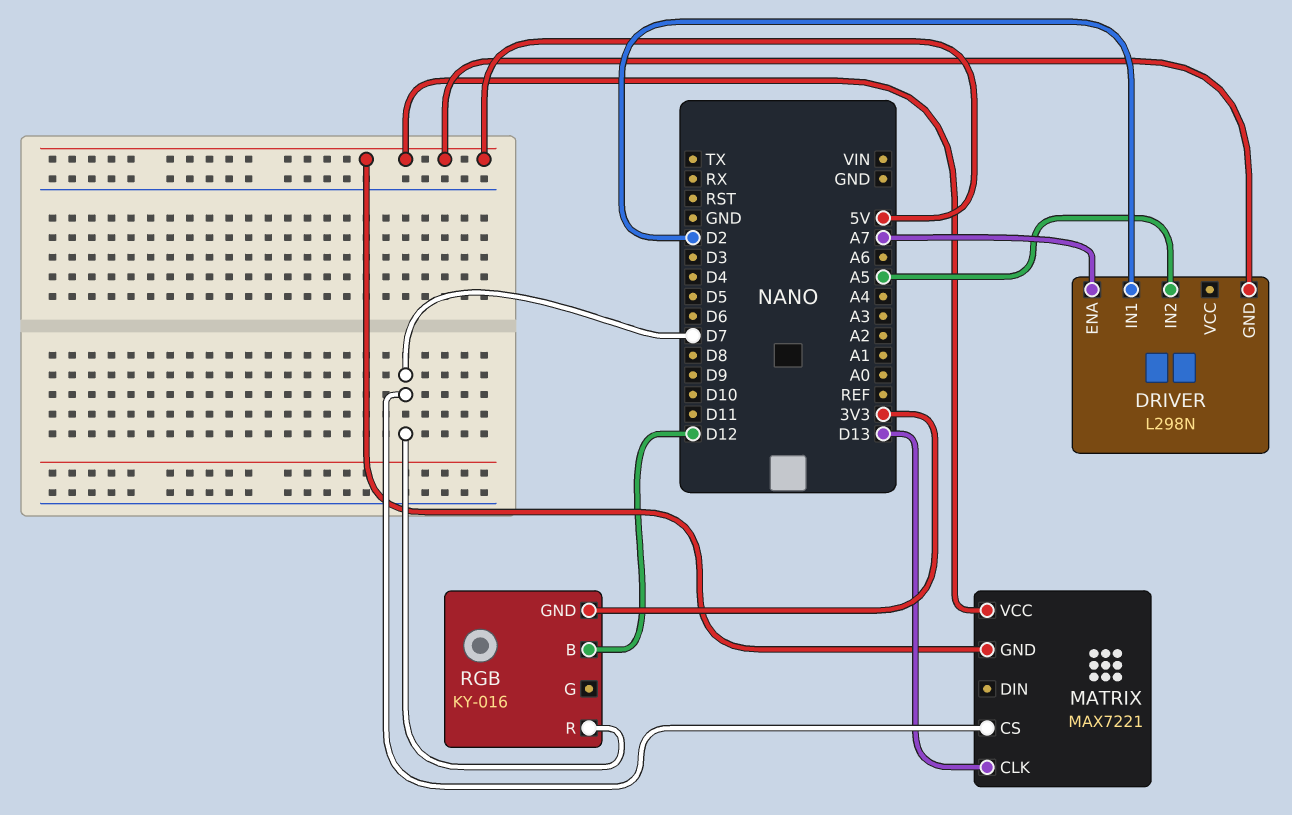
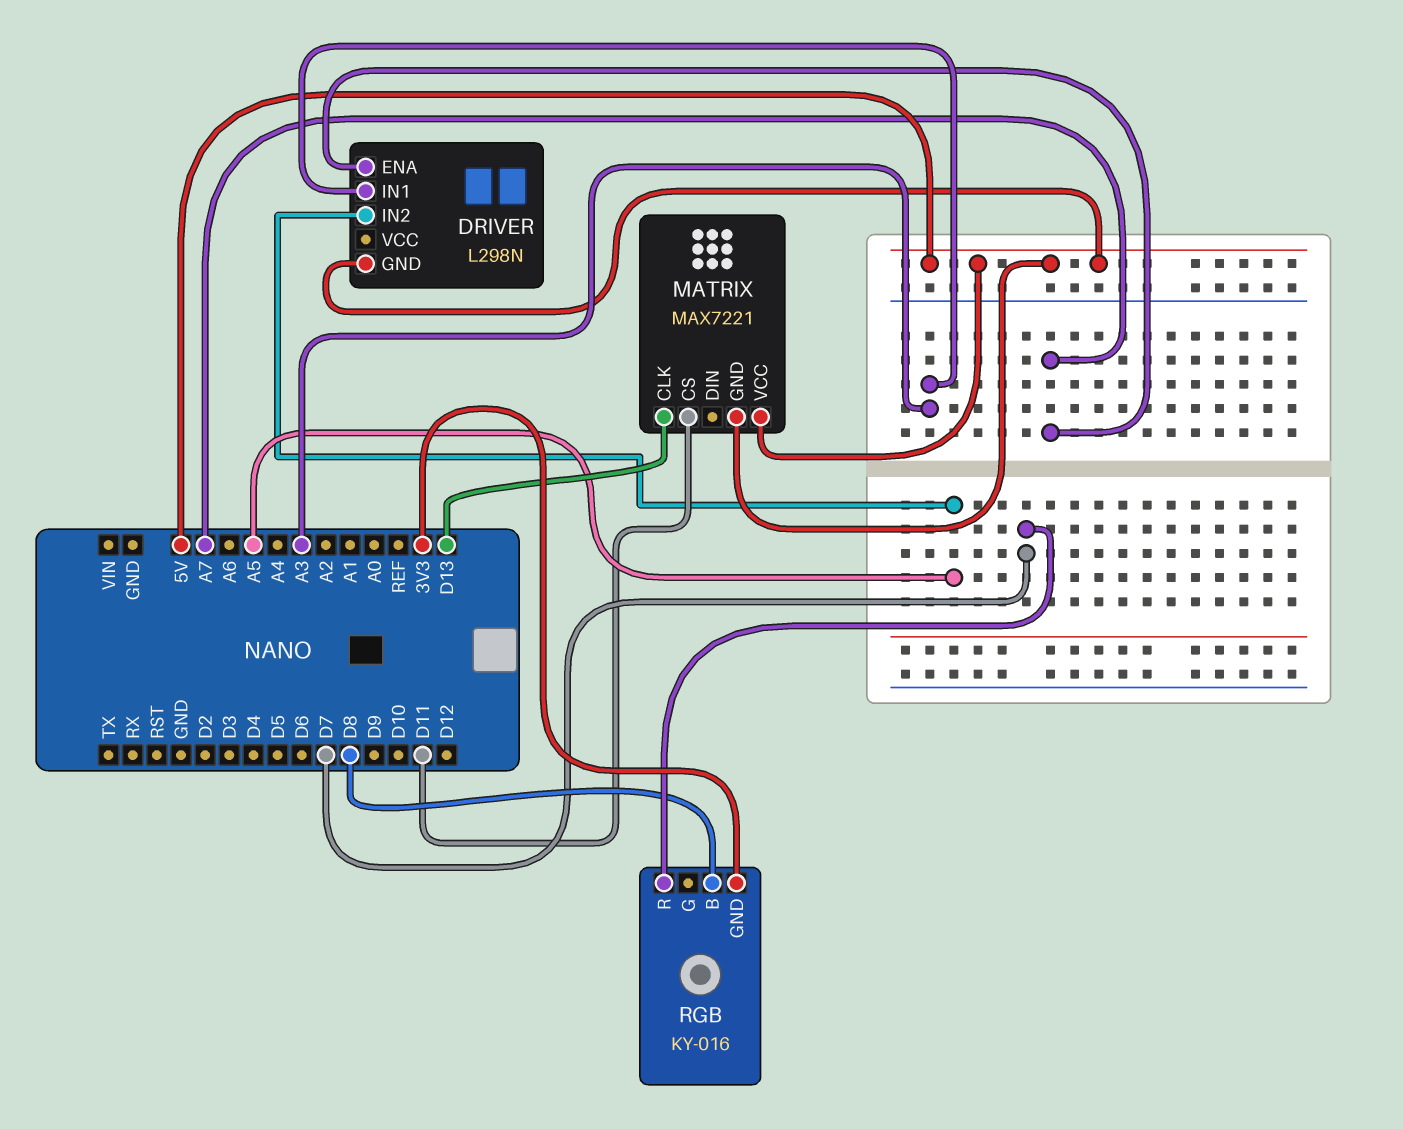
DRIVER pin IN1: D2 -> A3
MATRIX pin CS: D7 -> D11
RGB pin B: D12 -> D8

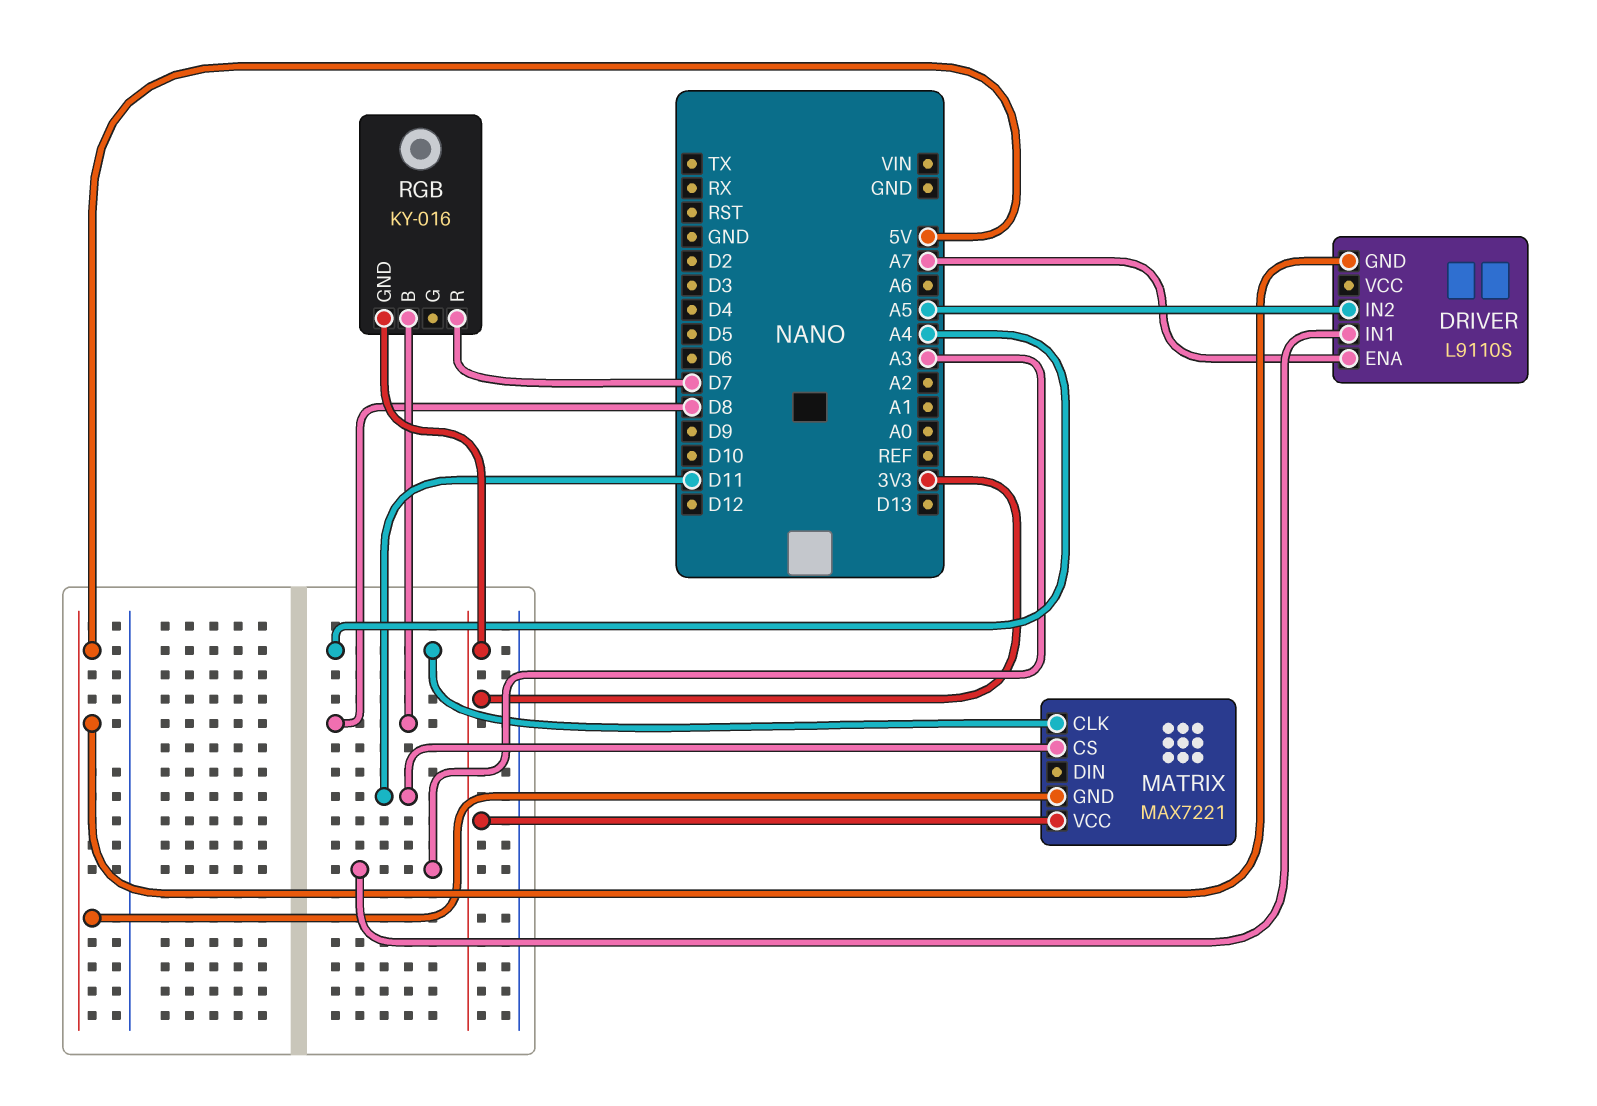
DRIVER: L298N -> L9110S
MATRIX pin CLK: D13 -> A4
MATRIX pin VCC: 5V -> 3V3

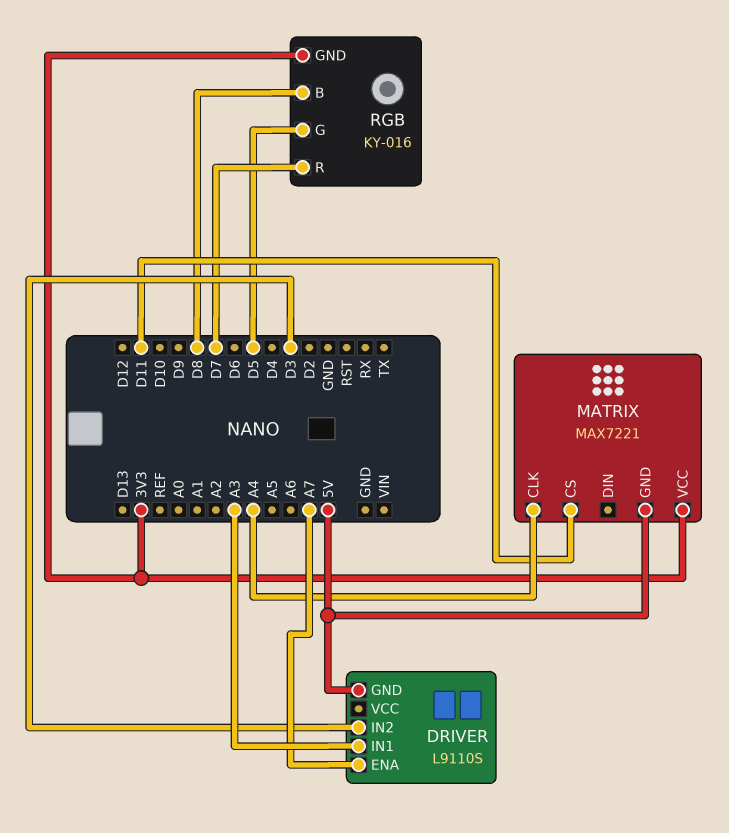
DRIVER pin IN2: A5 -> D3
RGB pin G: none -> D5

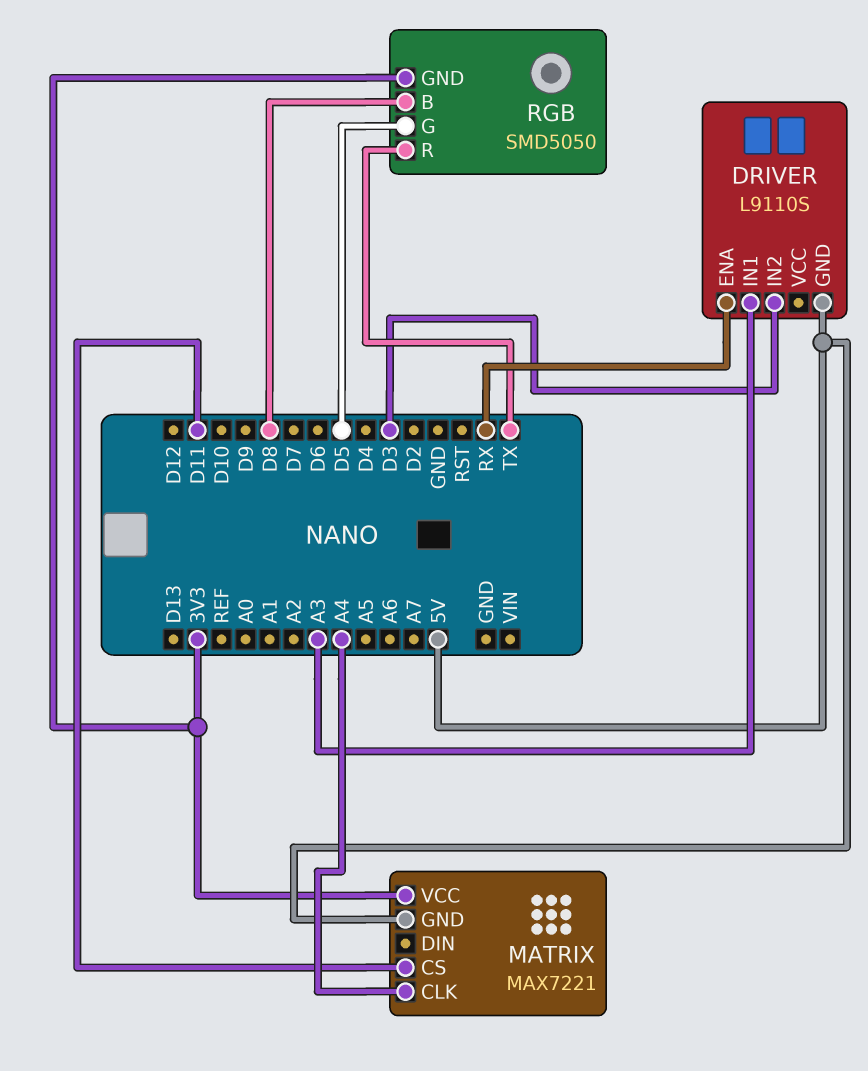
DRIVER pin ENA: A7 -> RX
RGB: KY-016 -> SMD5050
RGB pin R: D7 -> TX

